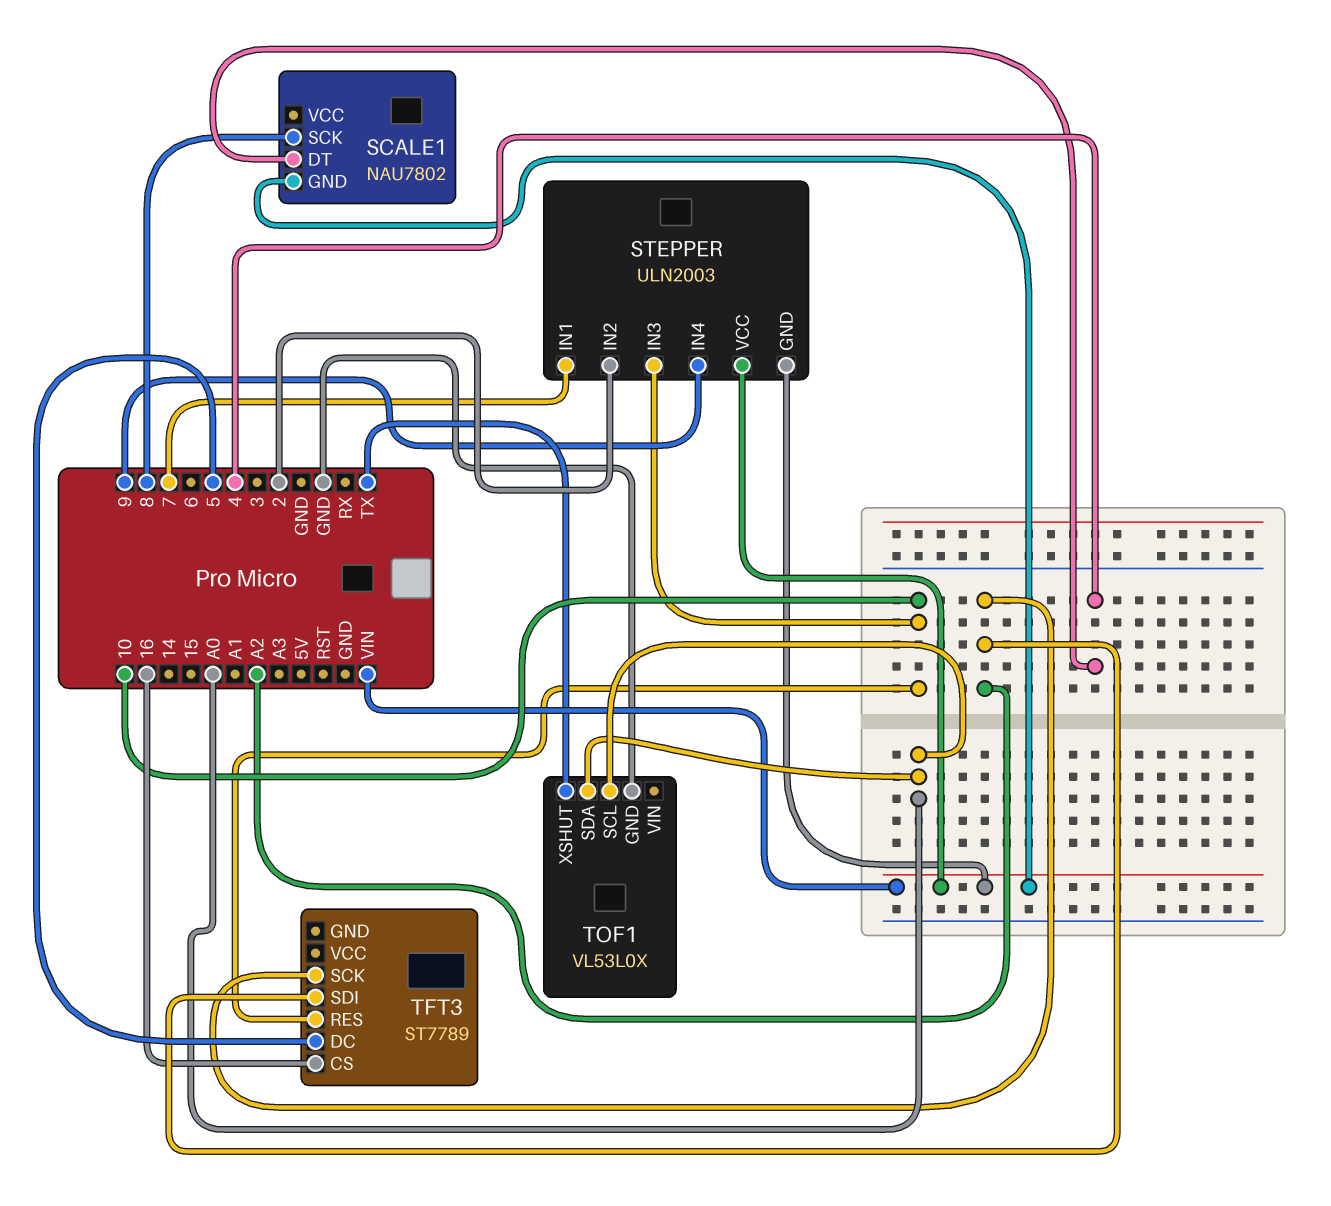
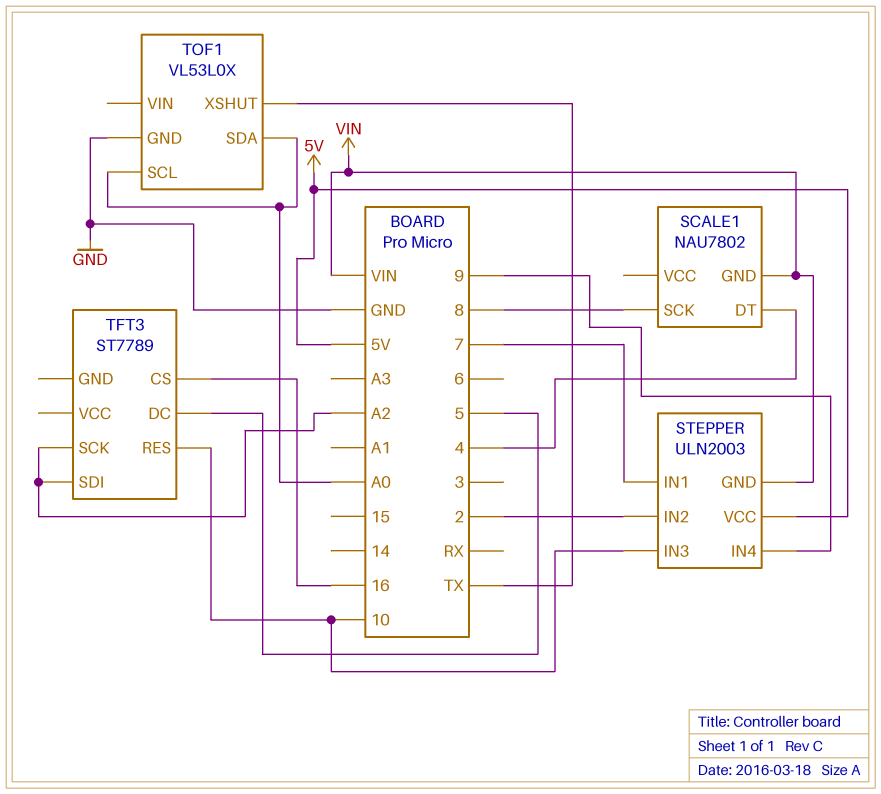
STEPPER pin VCC: VIN -> 5V

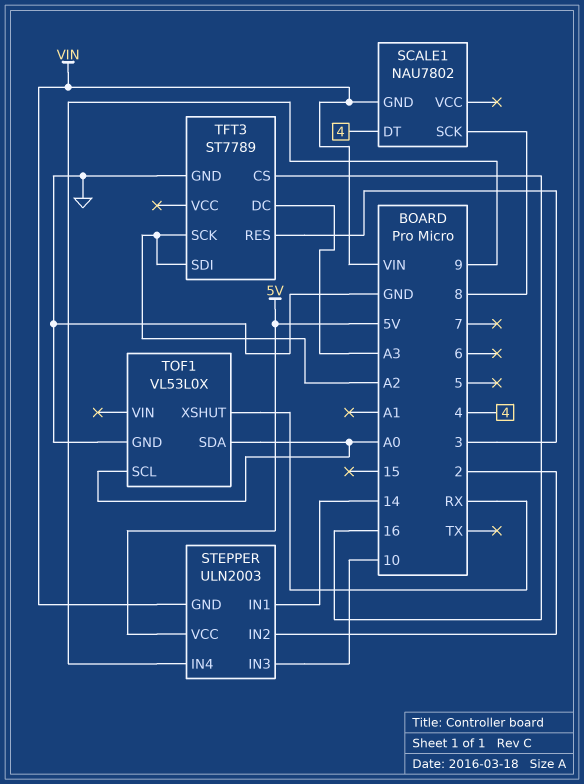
STEPPER pin IN1: 7 -> 14
TFT3 pin DC: 5 -> A3
TFT3 pin GND: none -> GND
TFT3 pin RES: 10 -> 3
TOF1 pin XSHUT: TX -> RX

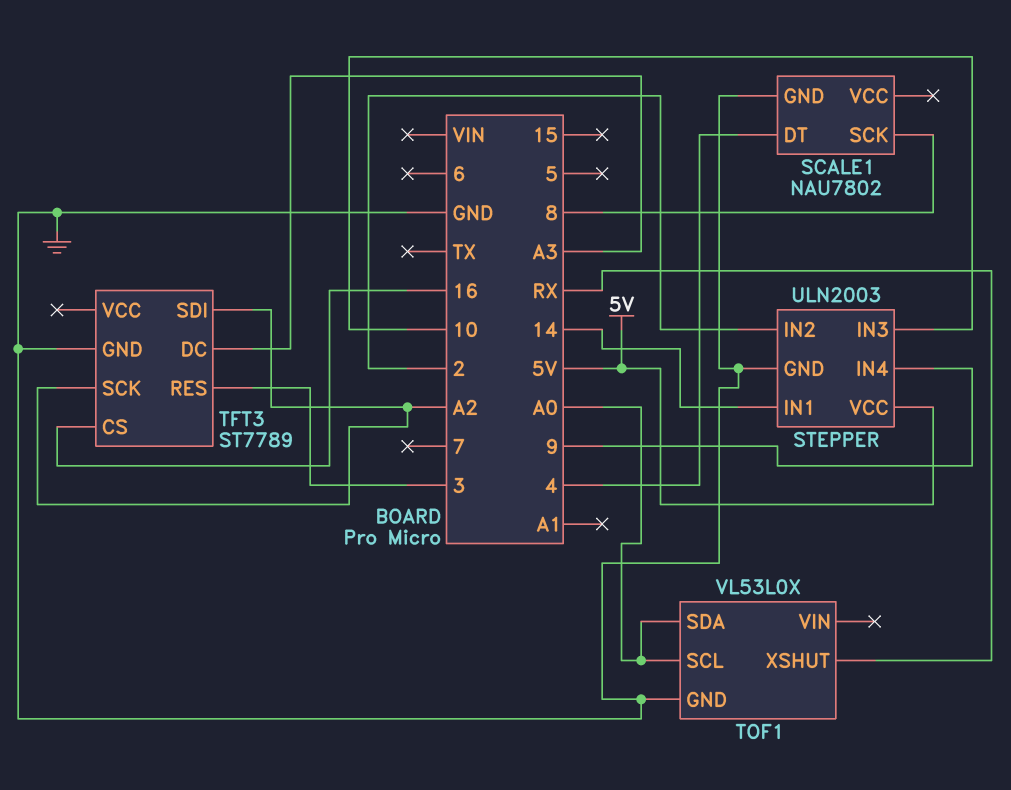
SCALE1 pin GND: VIN -> GND
STEPPER pin GND: VIN -> GND

